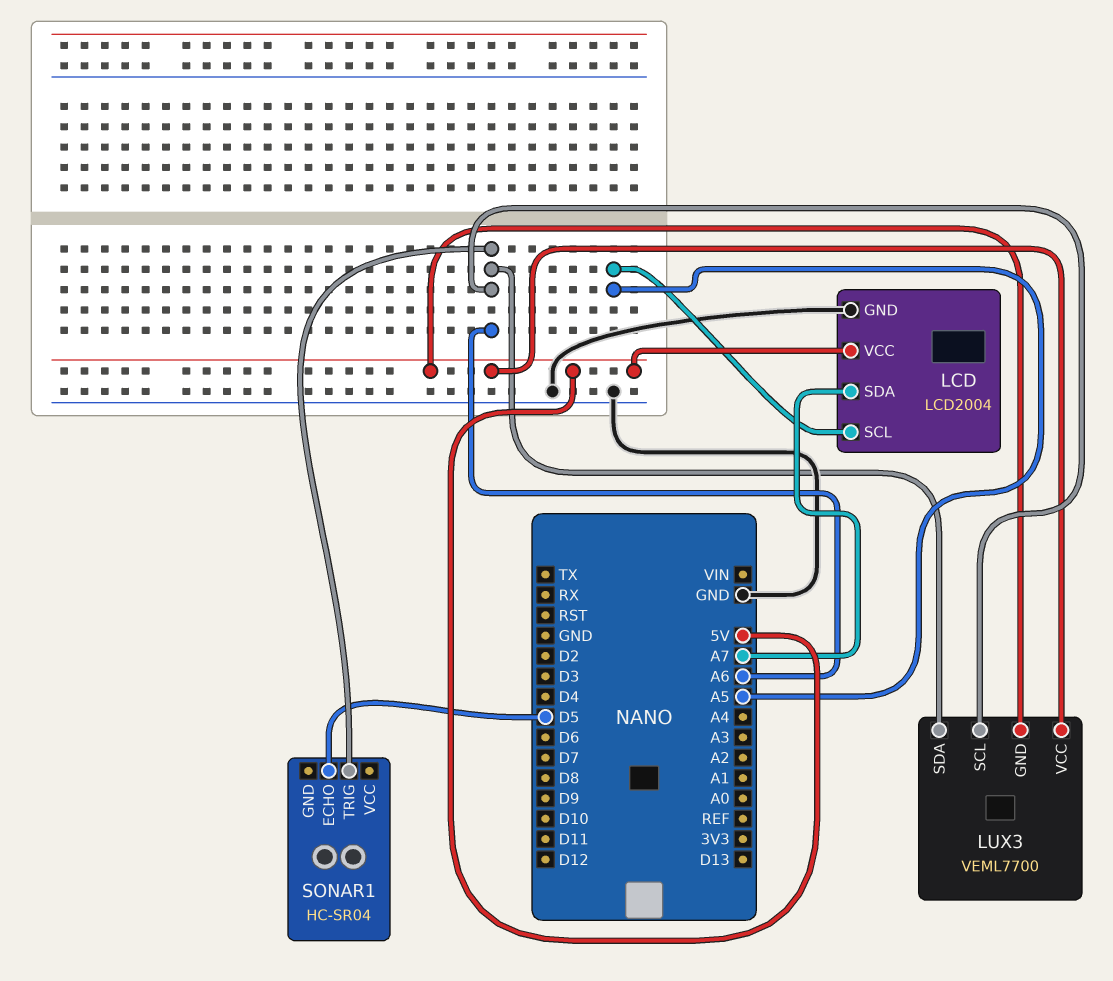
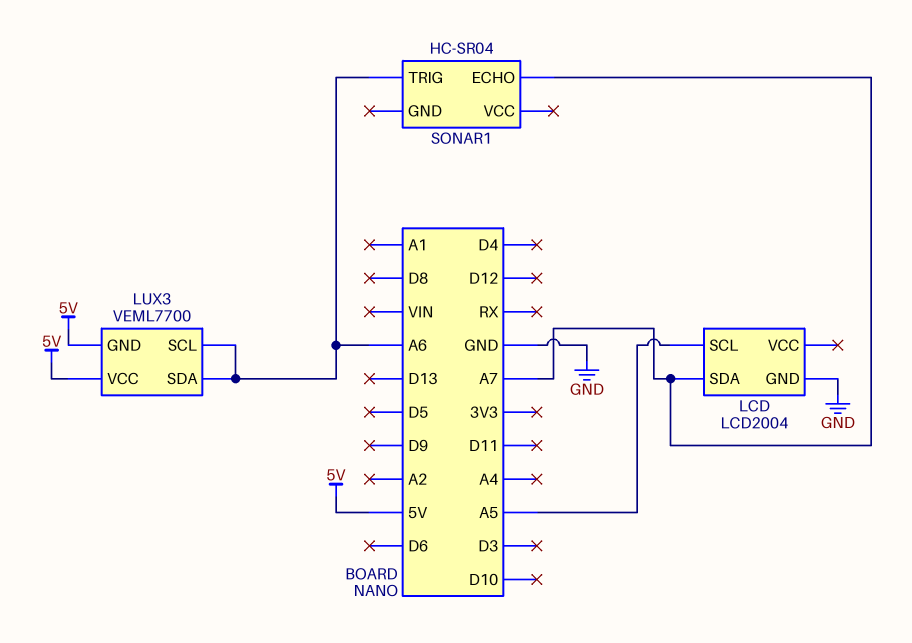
LCD pin VCC: 5V -> none
SONAR1 pin ECHO: D5 -> A7

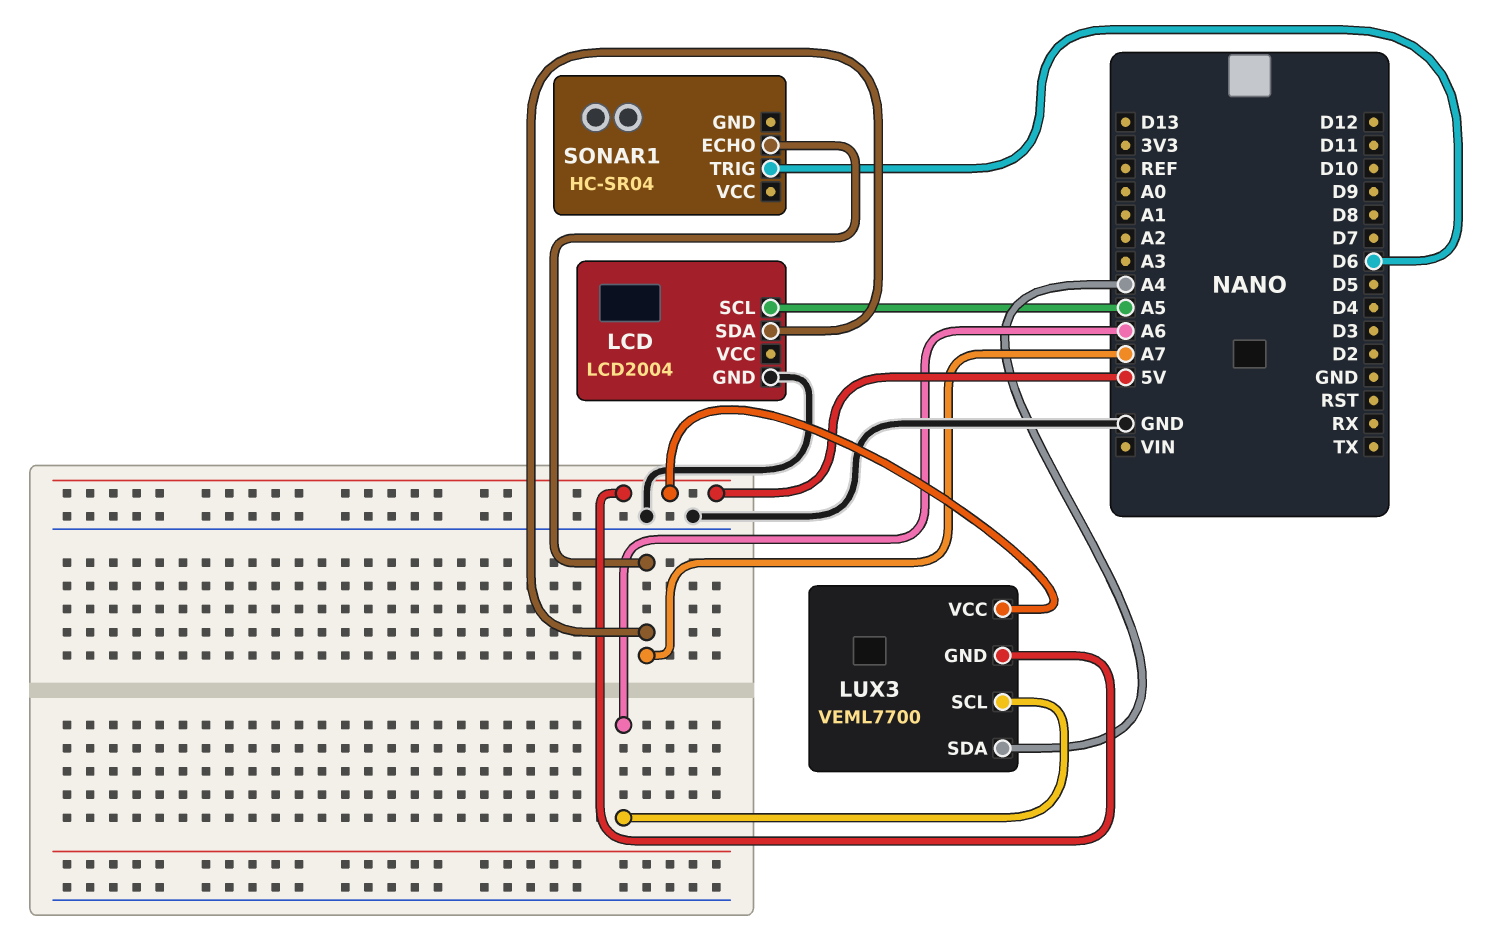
LUX3 pin SDA: A6 -> A4
SONAR1 pin TRIG: A6 -> D6

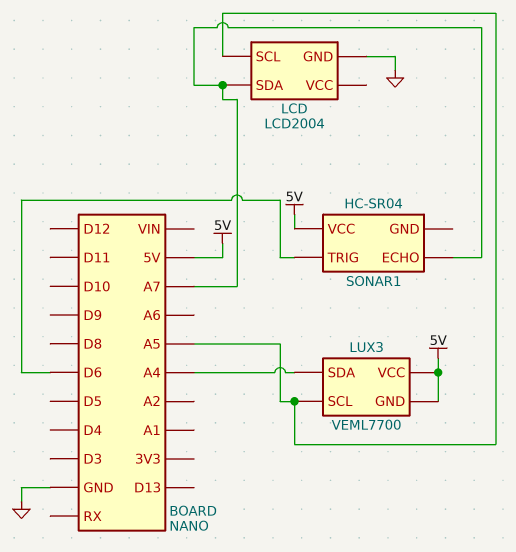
LUX3 pin SCL: A6 -> A5
SONAR1 pin VCC: none -> 5V

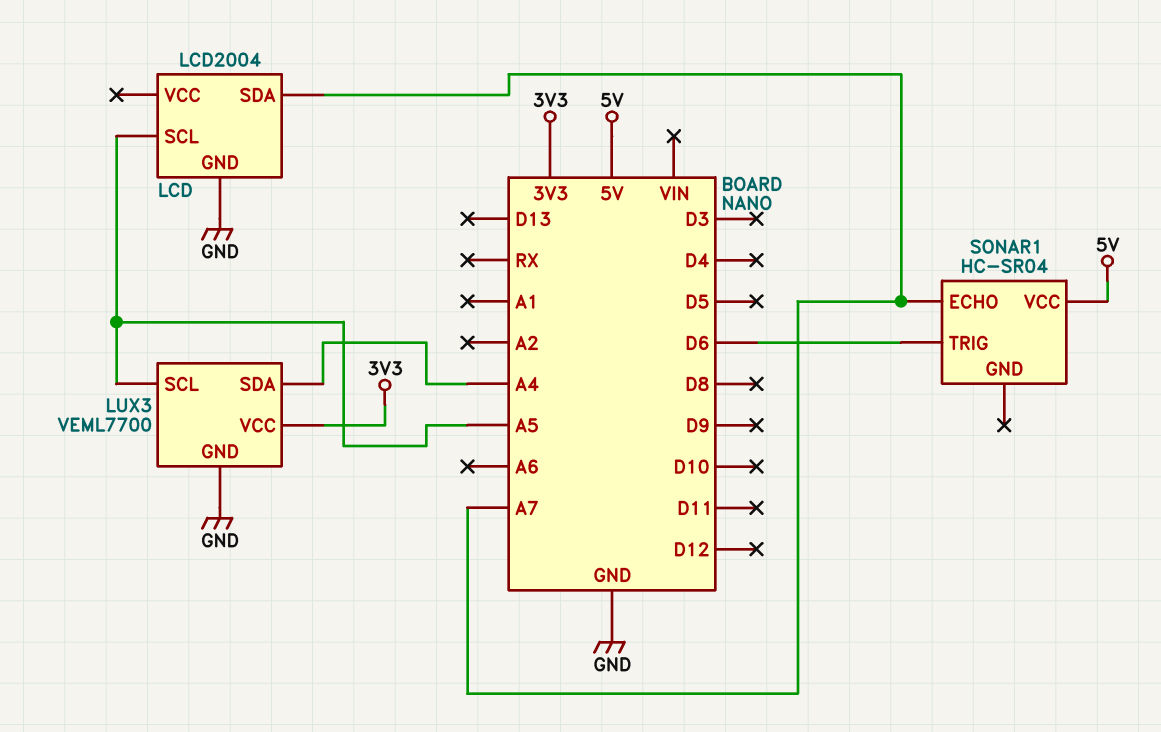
LUX3 pin GND: 5V -> GND
LUX3 pin VCC: 5V -> 3V3

